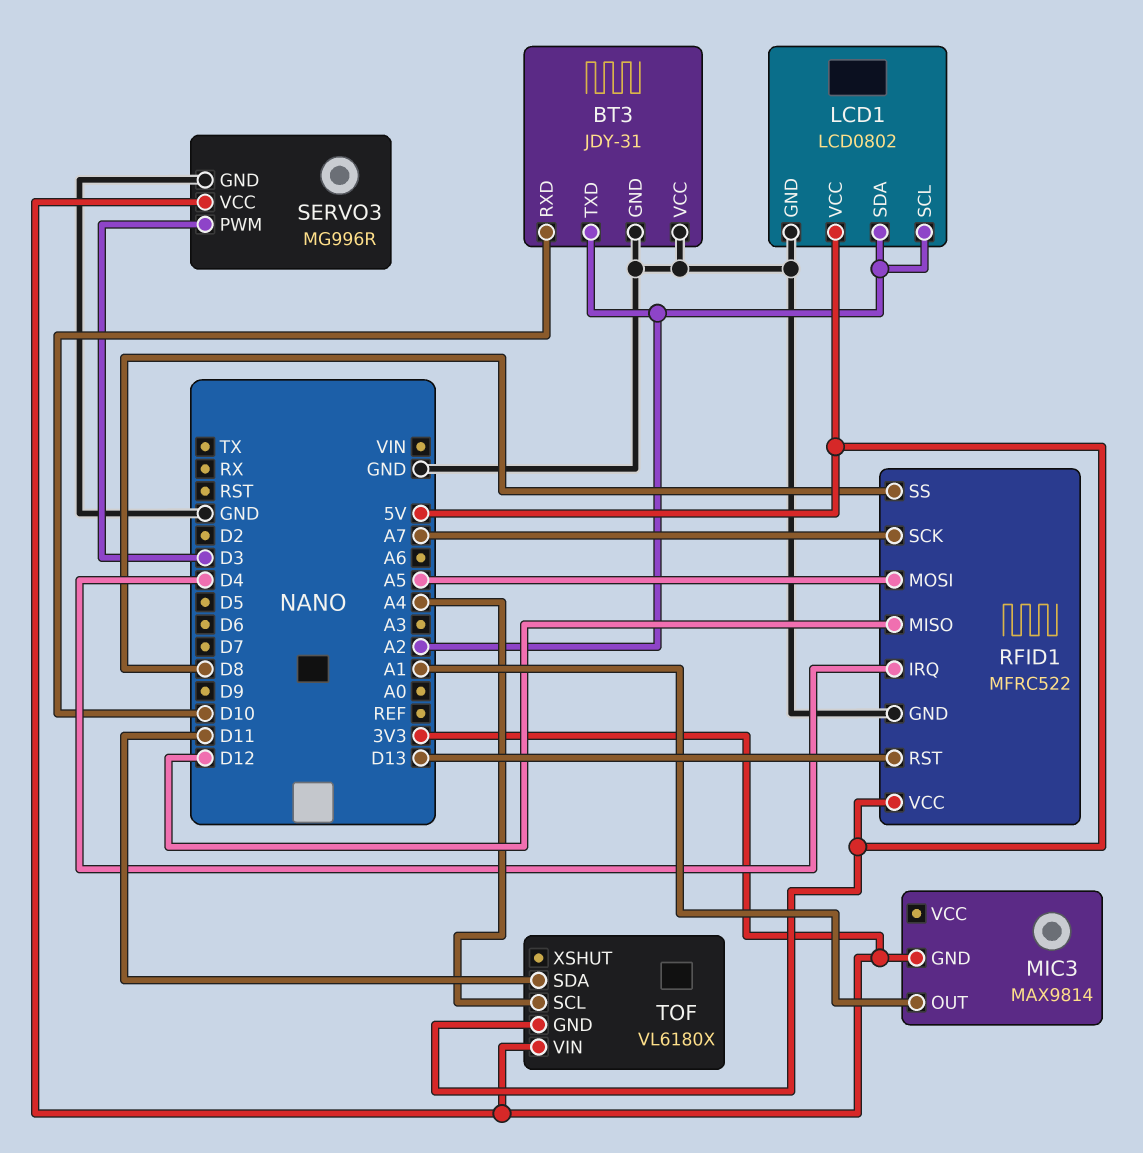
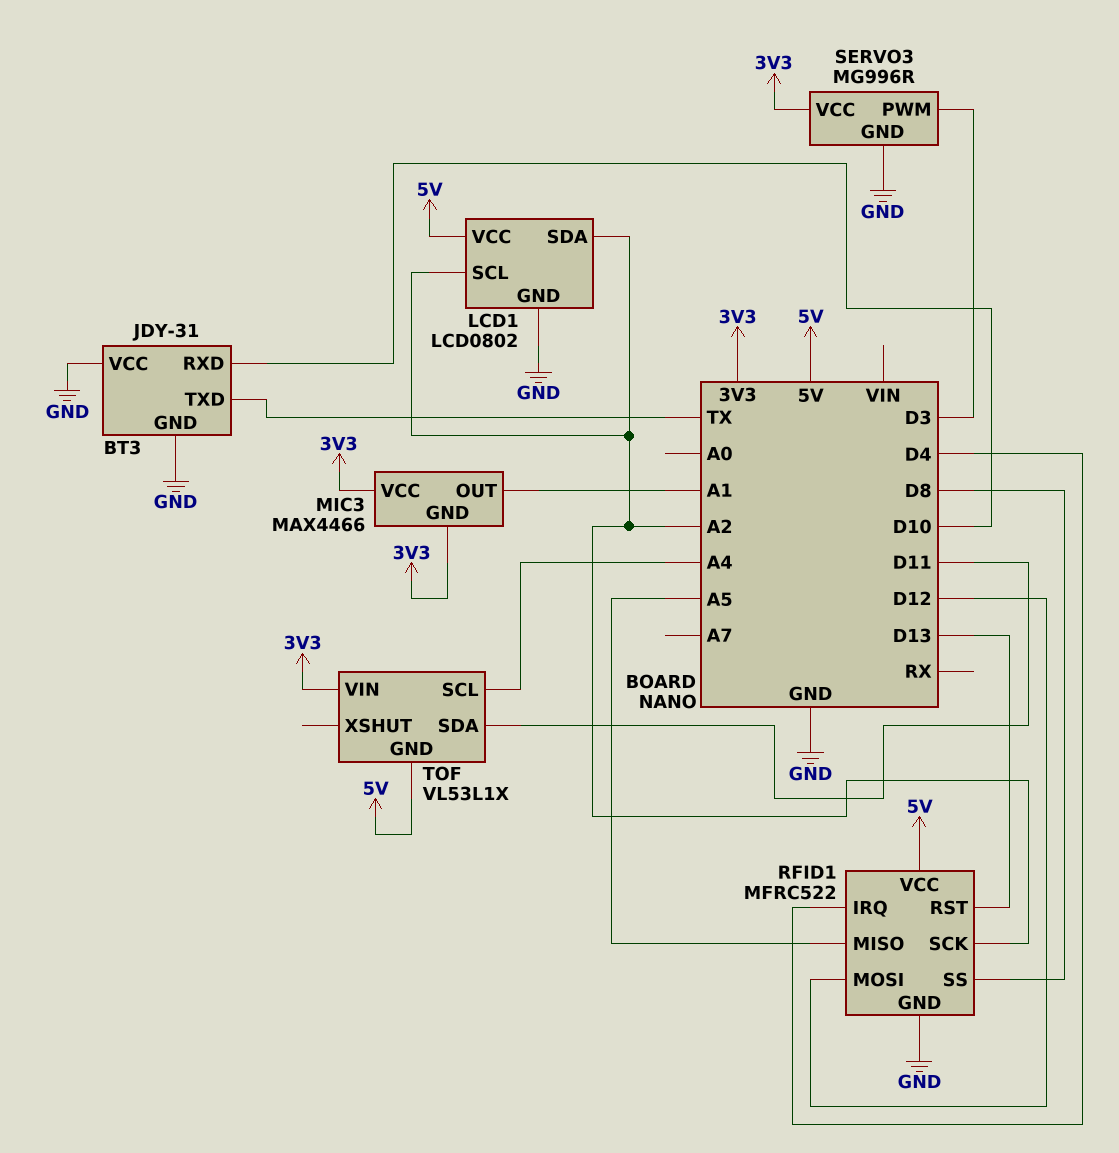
BT3 pin TXD: A2 -> TX
MIC3: MAX9814 -> MAX4466
MIC3 pin VCC: none -> 3V3
RFID1 pin MISO: D12 -> A5
RFID1 pin MOSI: A5 -> D12
RFID1 pin SCK: A7 -> A2
TOF: VL6180X -> VL53L1X

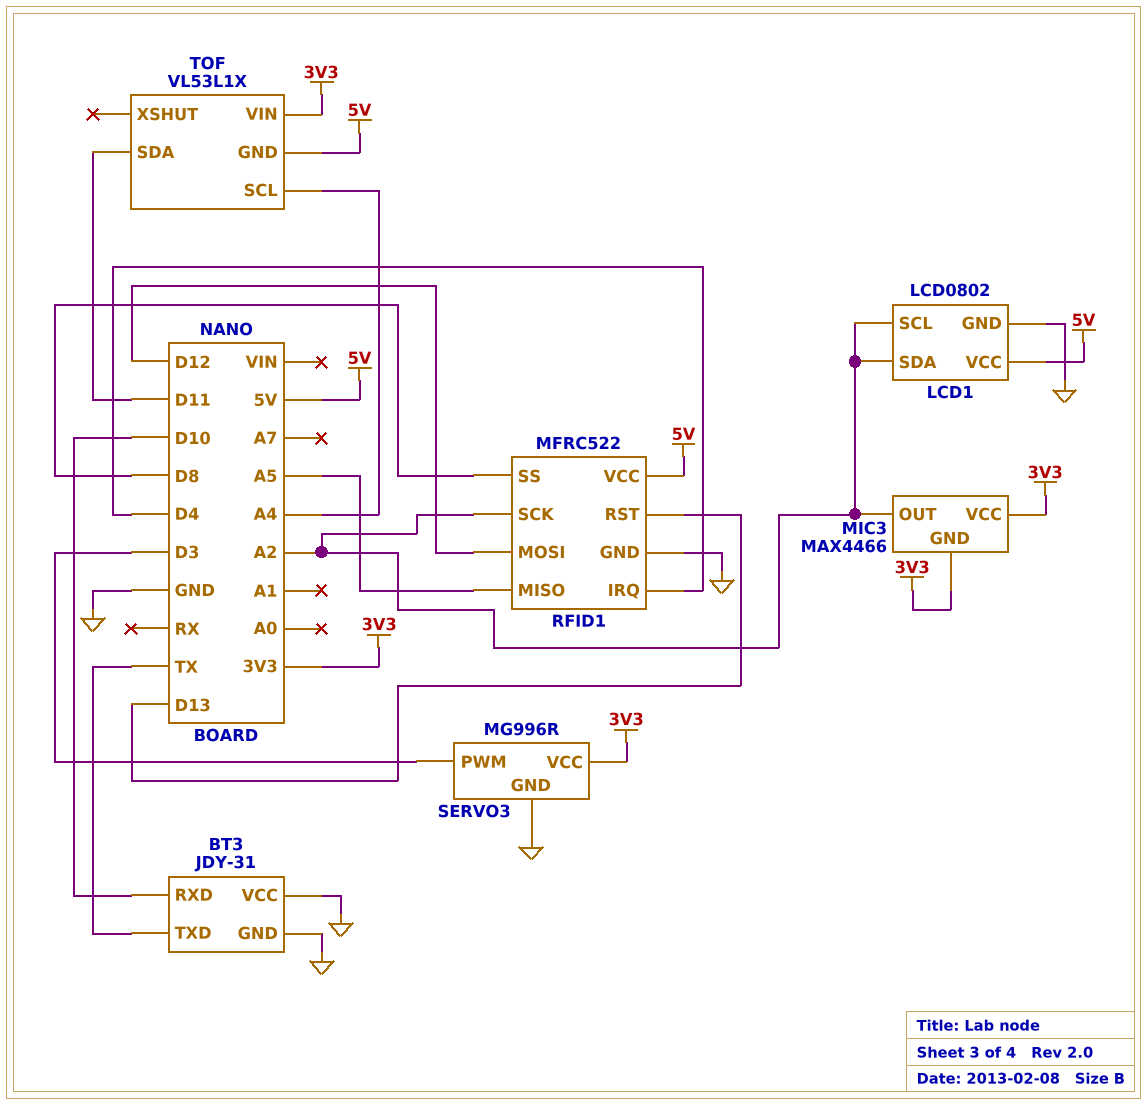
MIC3 pin OUT: A1 -> A2

